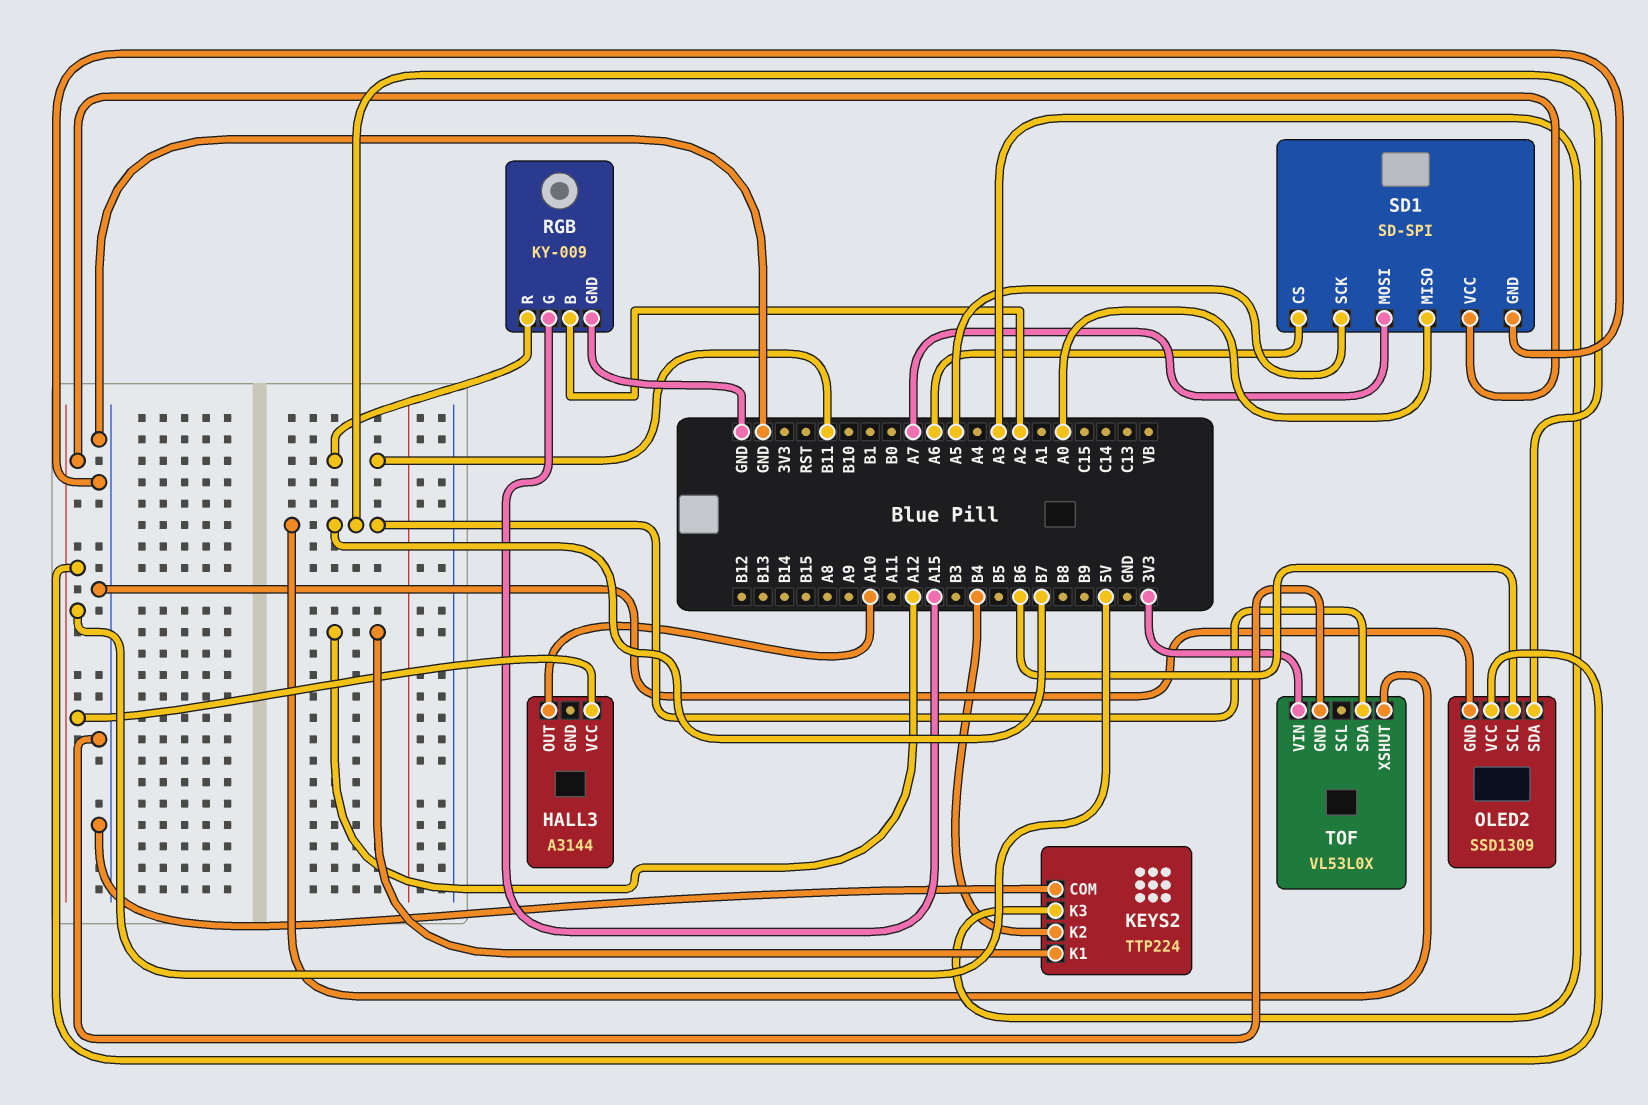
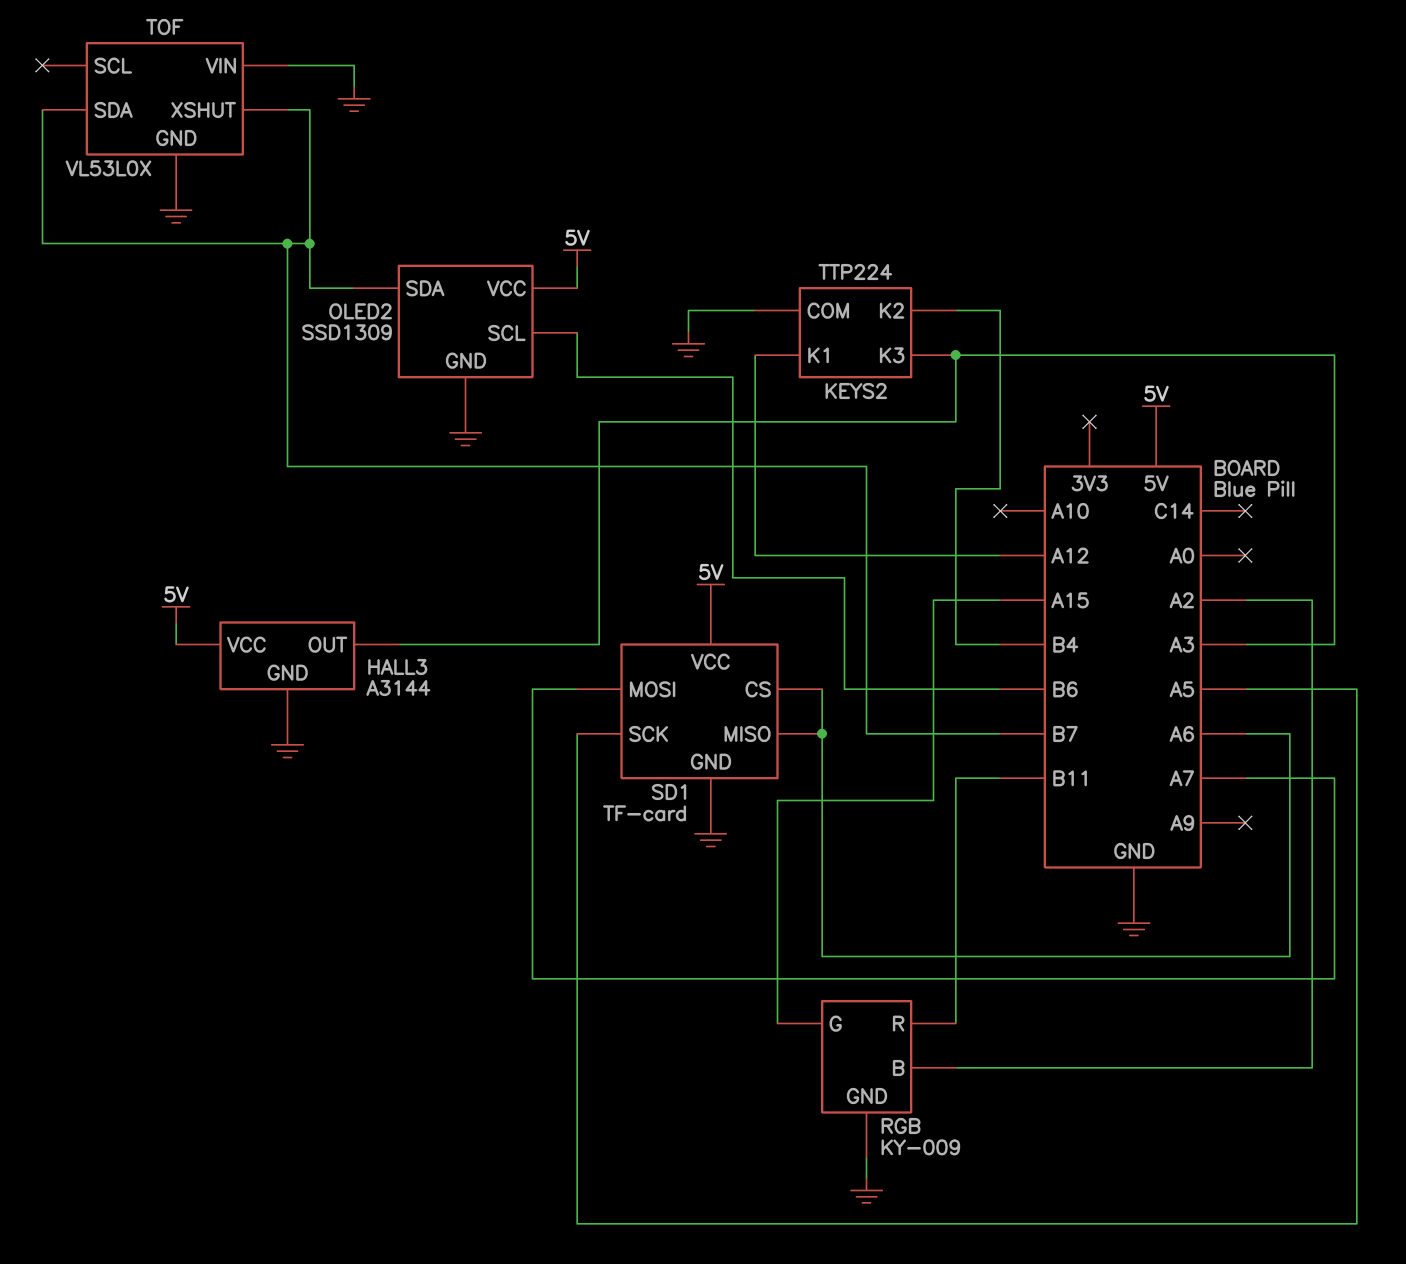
HALL3 pin GND: none -> GND
HALL3 pin OUT: A10 -> A3
SD1: SD-SPI -> TF-card
SD1 pin MISO: A0 -> A6
TOF pin VIN: 3V3 -> GND

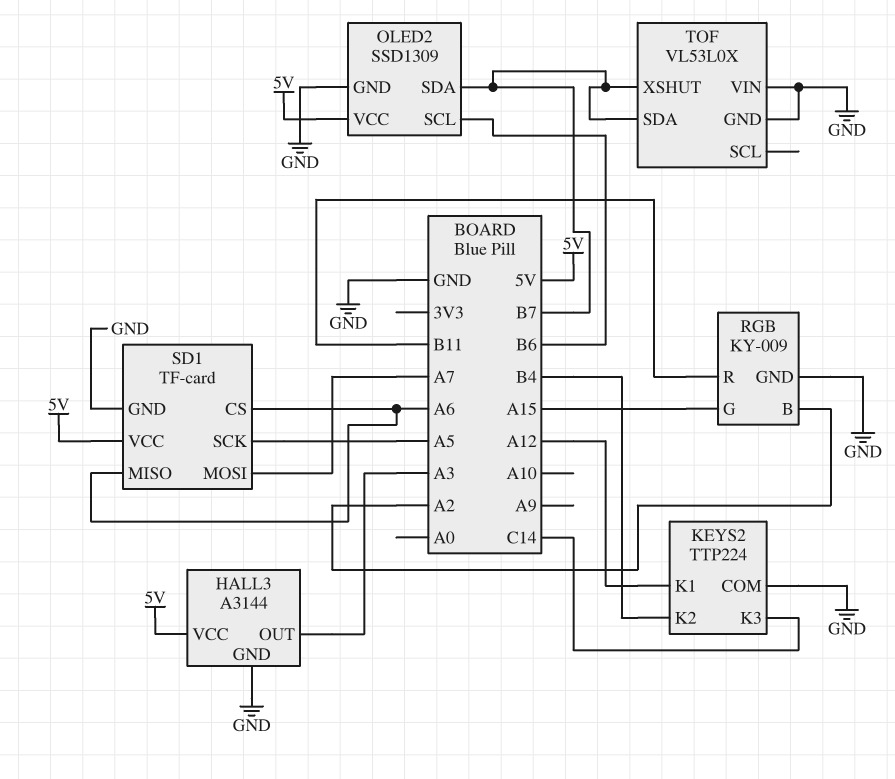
KEYS2 pin K3: A3 -> C14

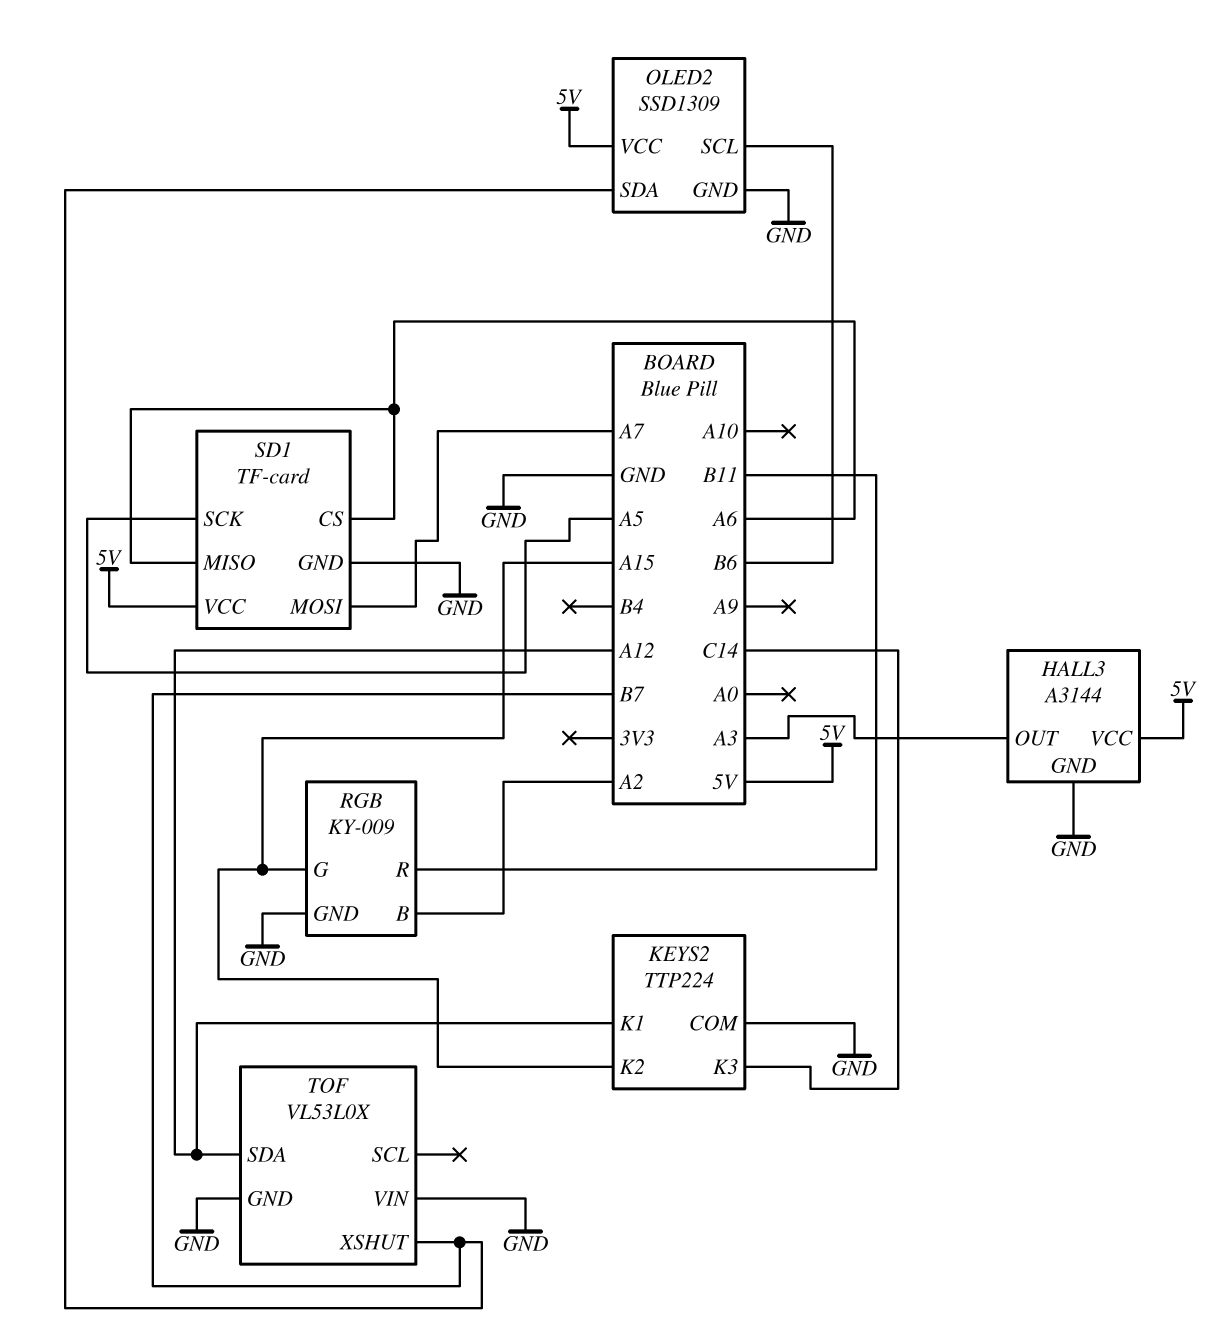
KEYS2 pin K2: B4 -> A15
TOF pin SDA: B7 -> A12

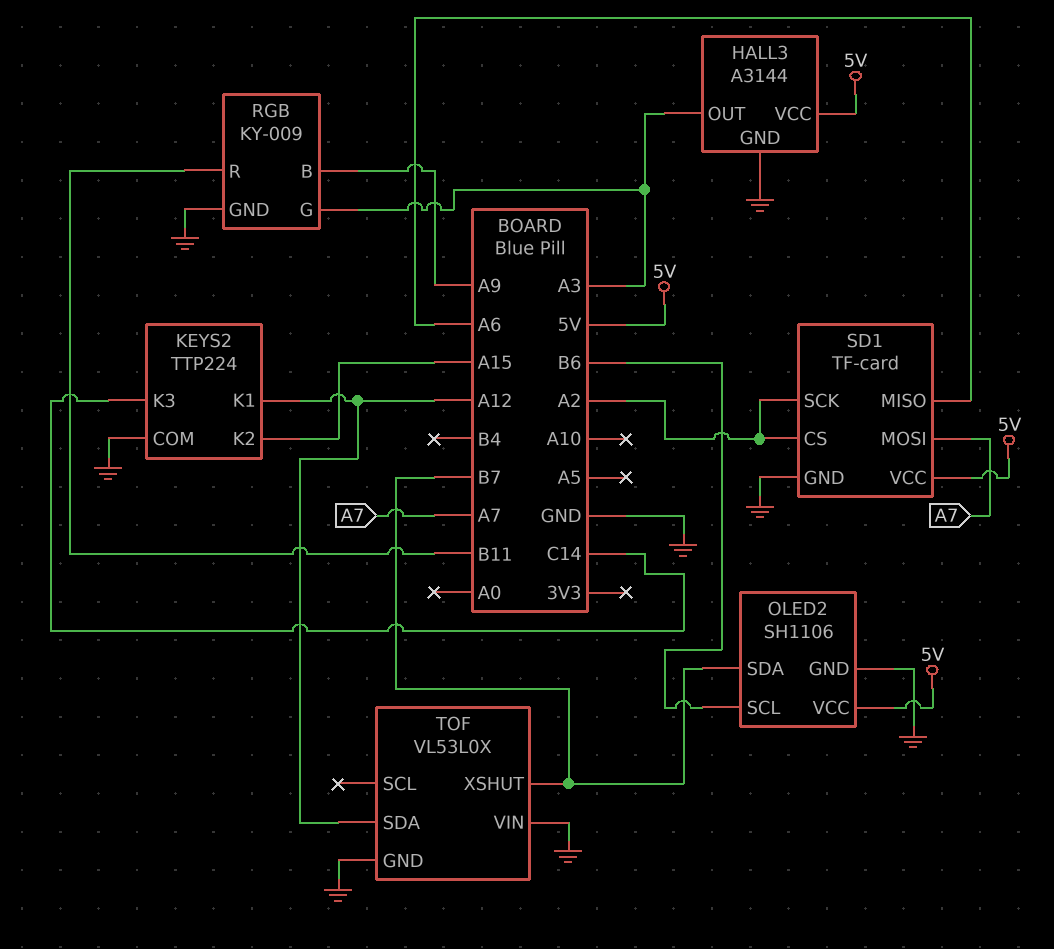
OLED2: SSD1309 -> SH1106
RGB pin B: A2 -> A9
RGB pin G: A15 -> A3
SD1 pin CS: A6 -> A2
SD1 pin SCK: A5 -> A2

